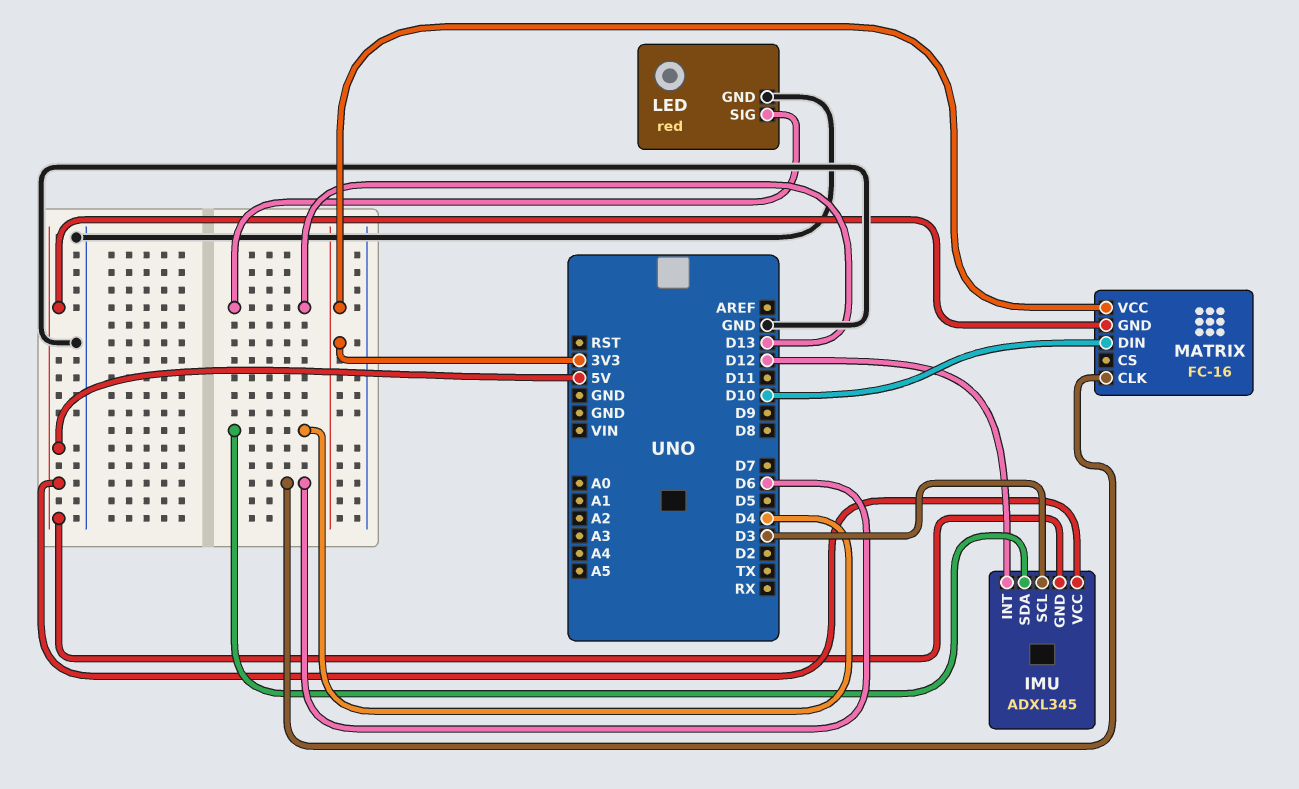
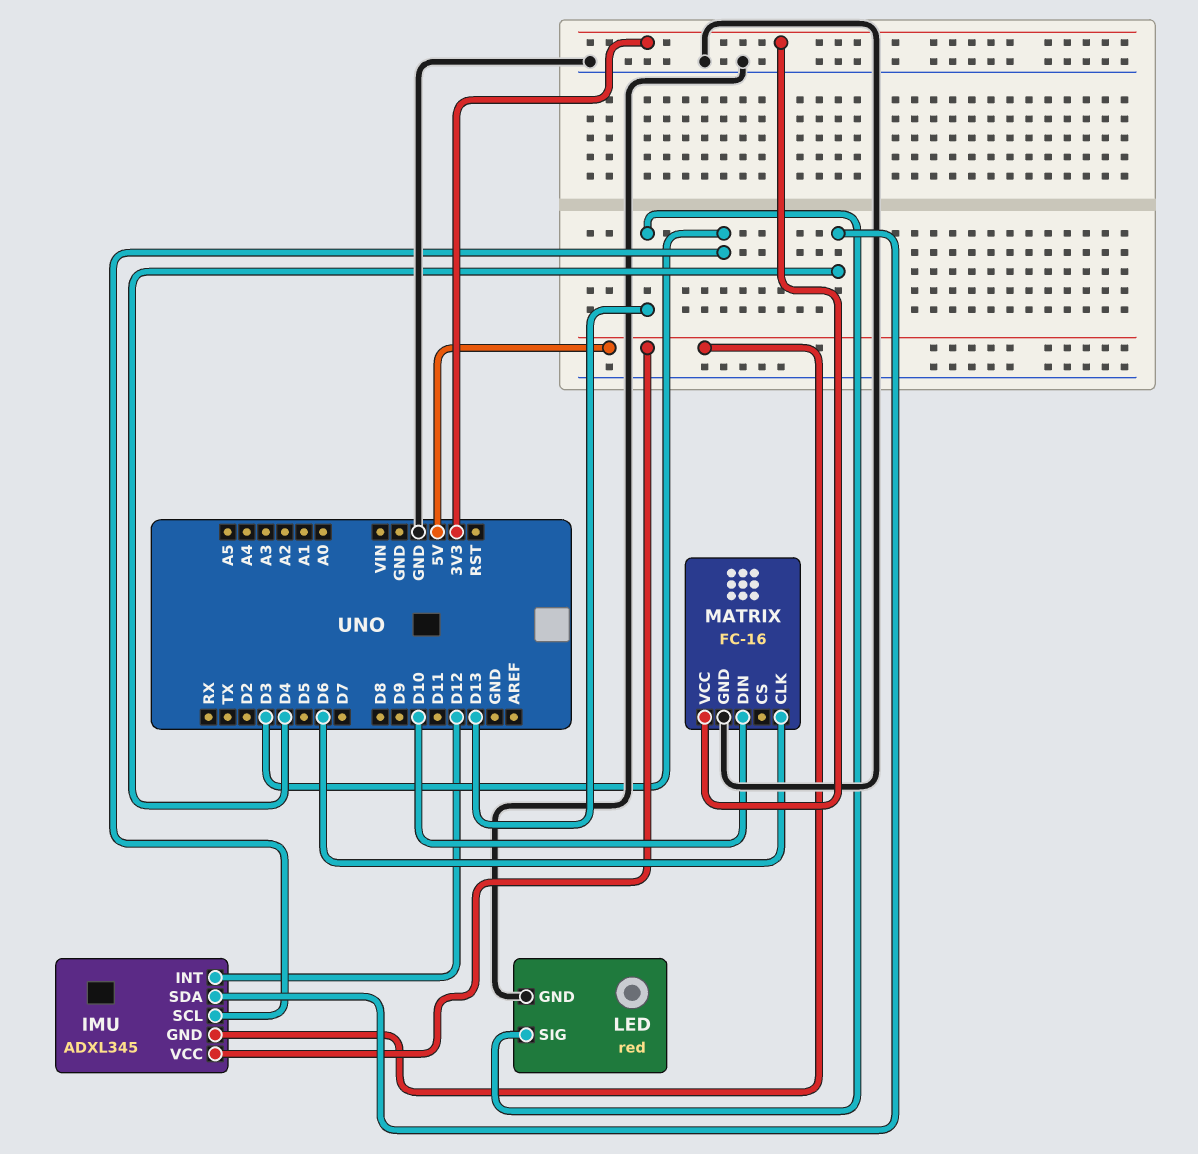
MATRIX pin GND: 5V -> GND

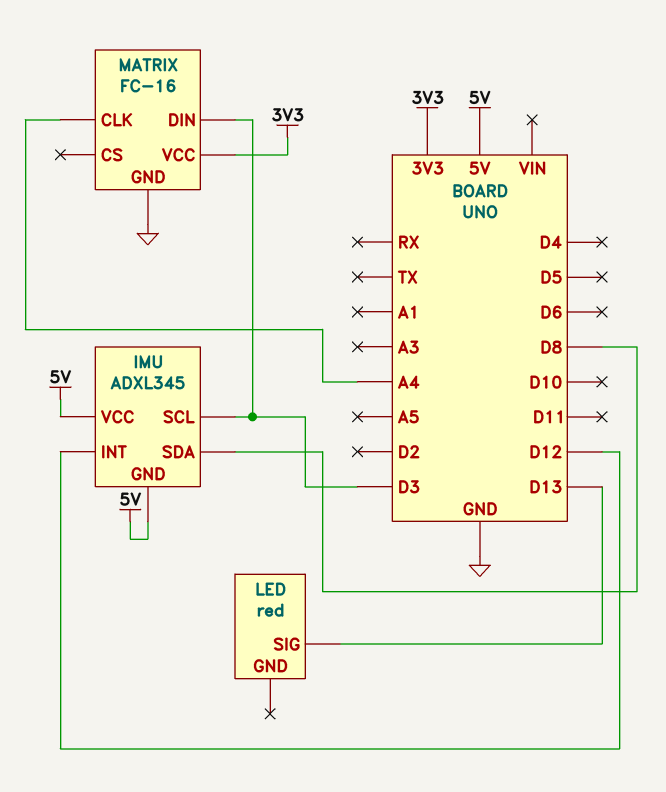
IMU pin SDA: D4 -> D8
LED pin GND: GND -> none
MATRIX pin CLK: D6 -> A4
MATRIX pin DIN: D10 -> D3

